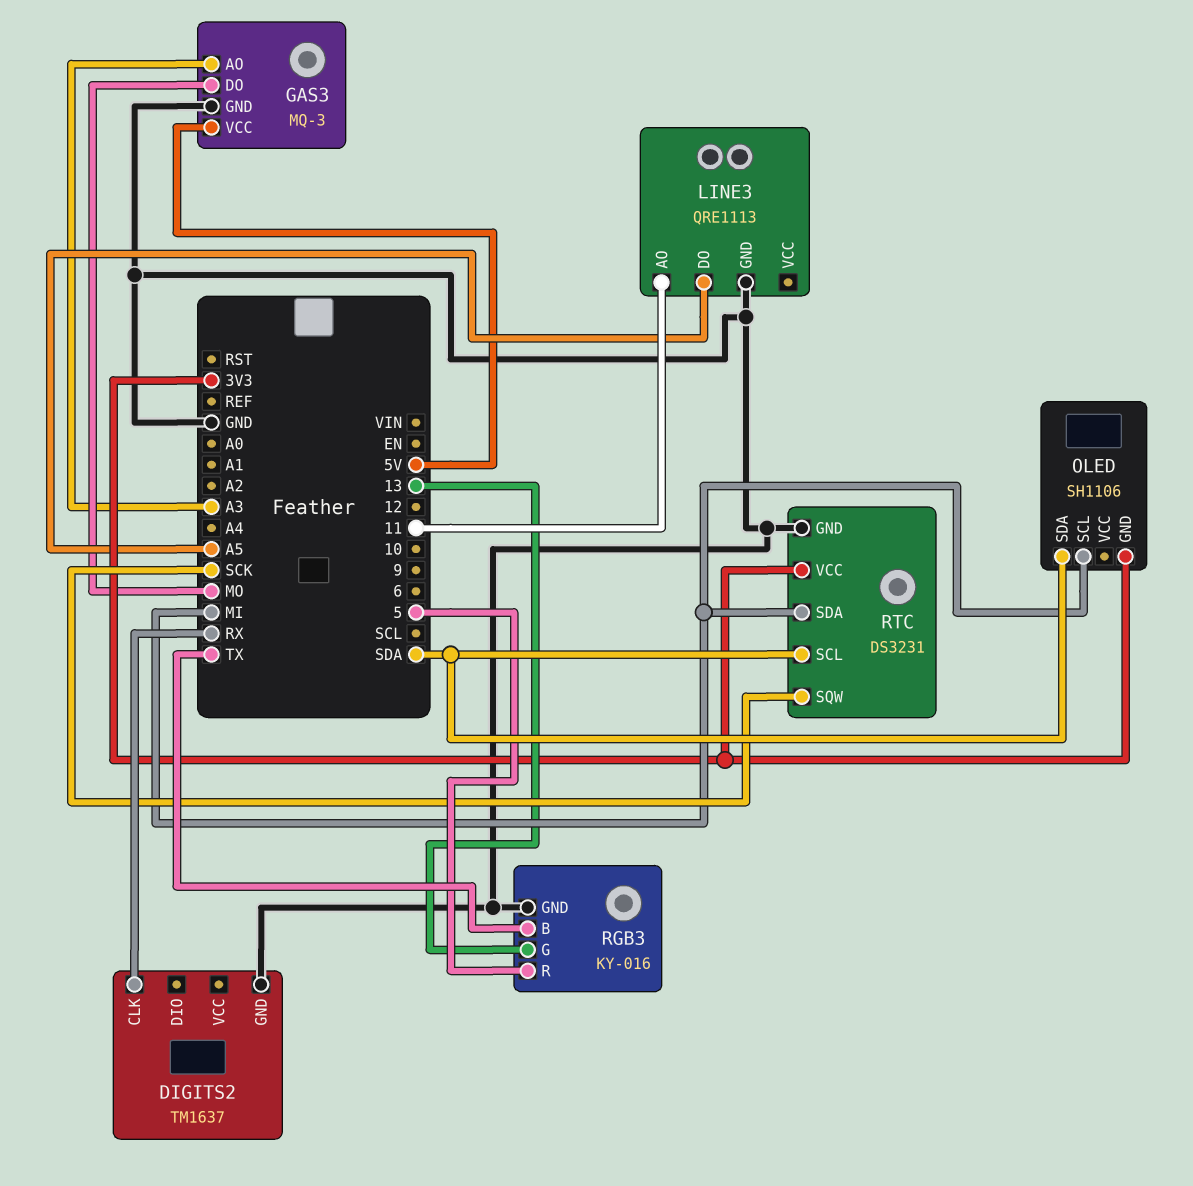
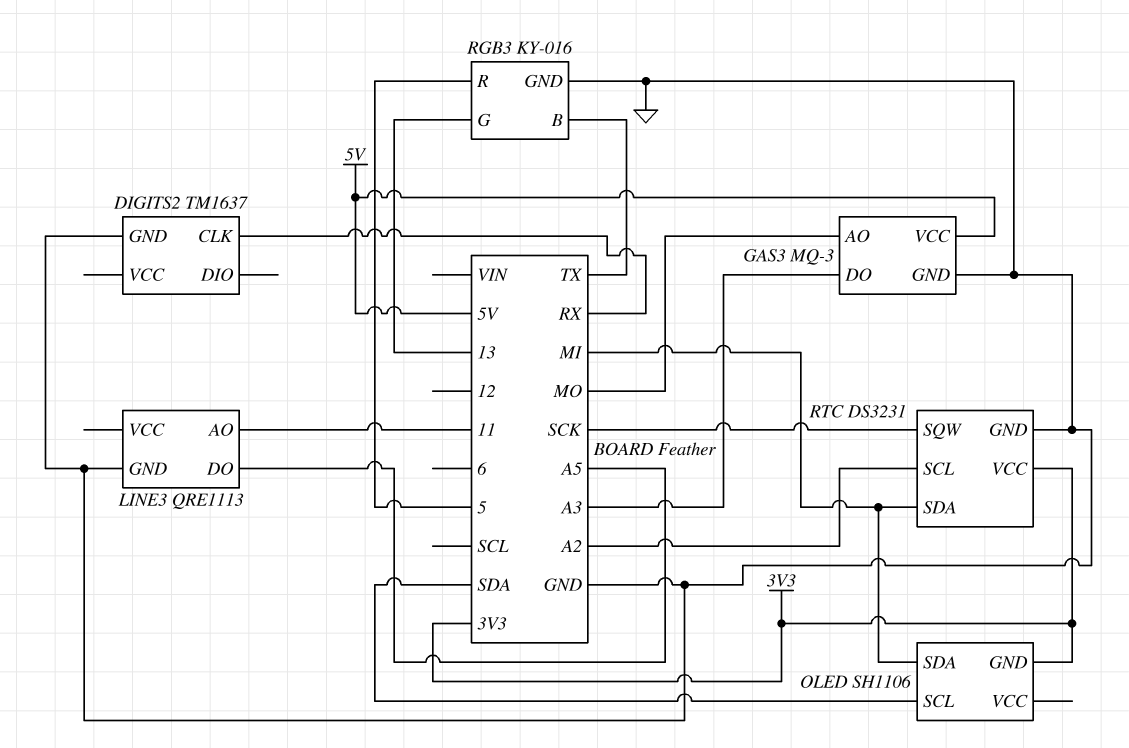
GAS3 pin AO: A3 -> MO
GAS3 pin DO: MO -> A3
OLED pin SCL: MI -> SDA
OLED pin SDA: SDA -> MI
RTC pin SCL: SDA -> A2

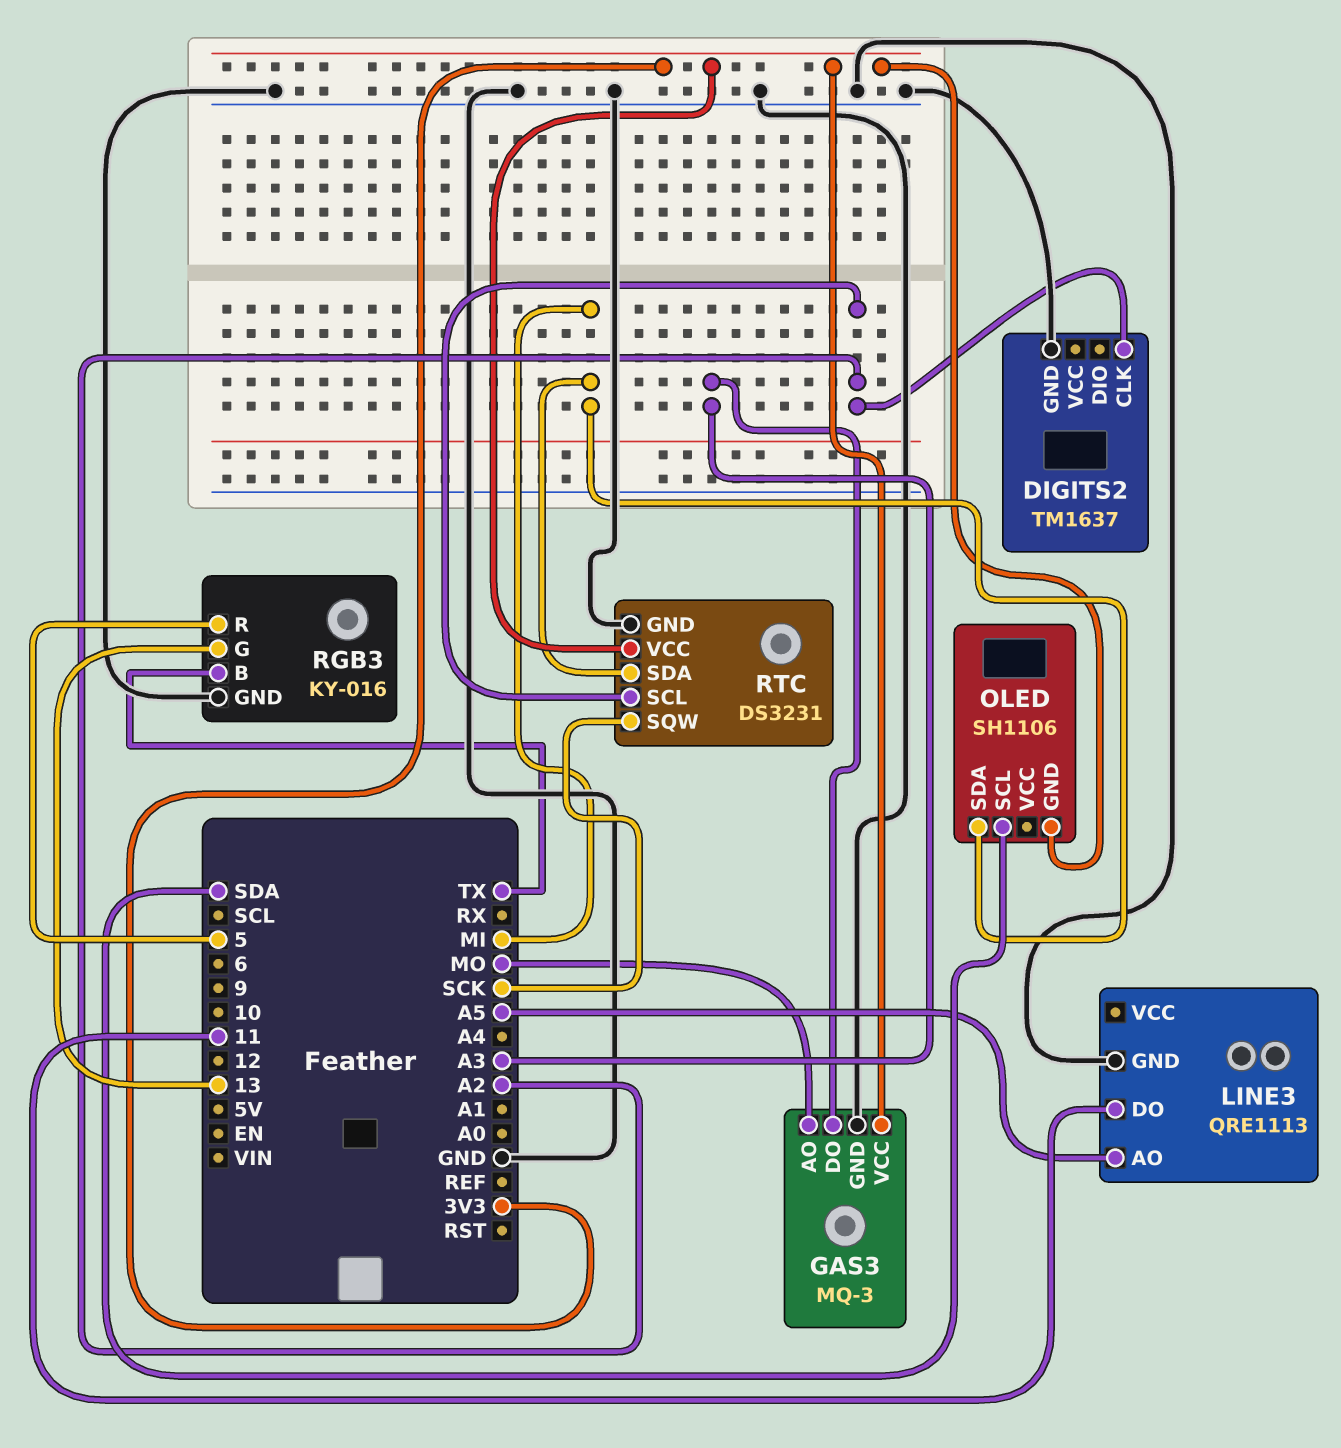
DIGITS2 pin CLK: RX -> A2
GAS3 pin VCC: 5V -> 3V3
LINE3 pin AO: 11 -> A5
LINE3 pin DO: A5 -> 11

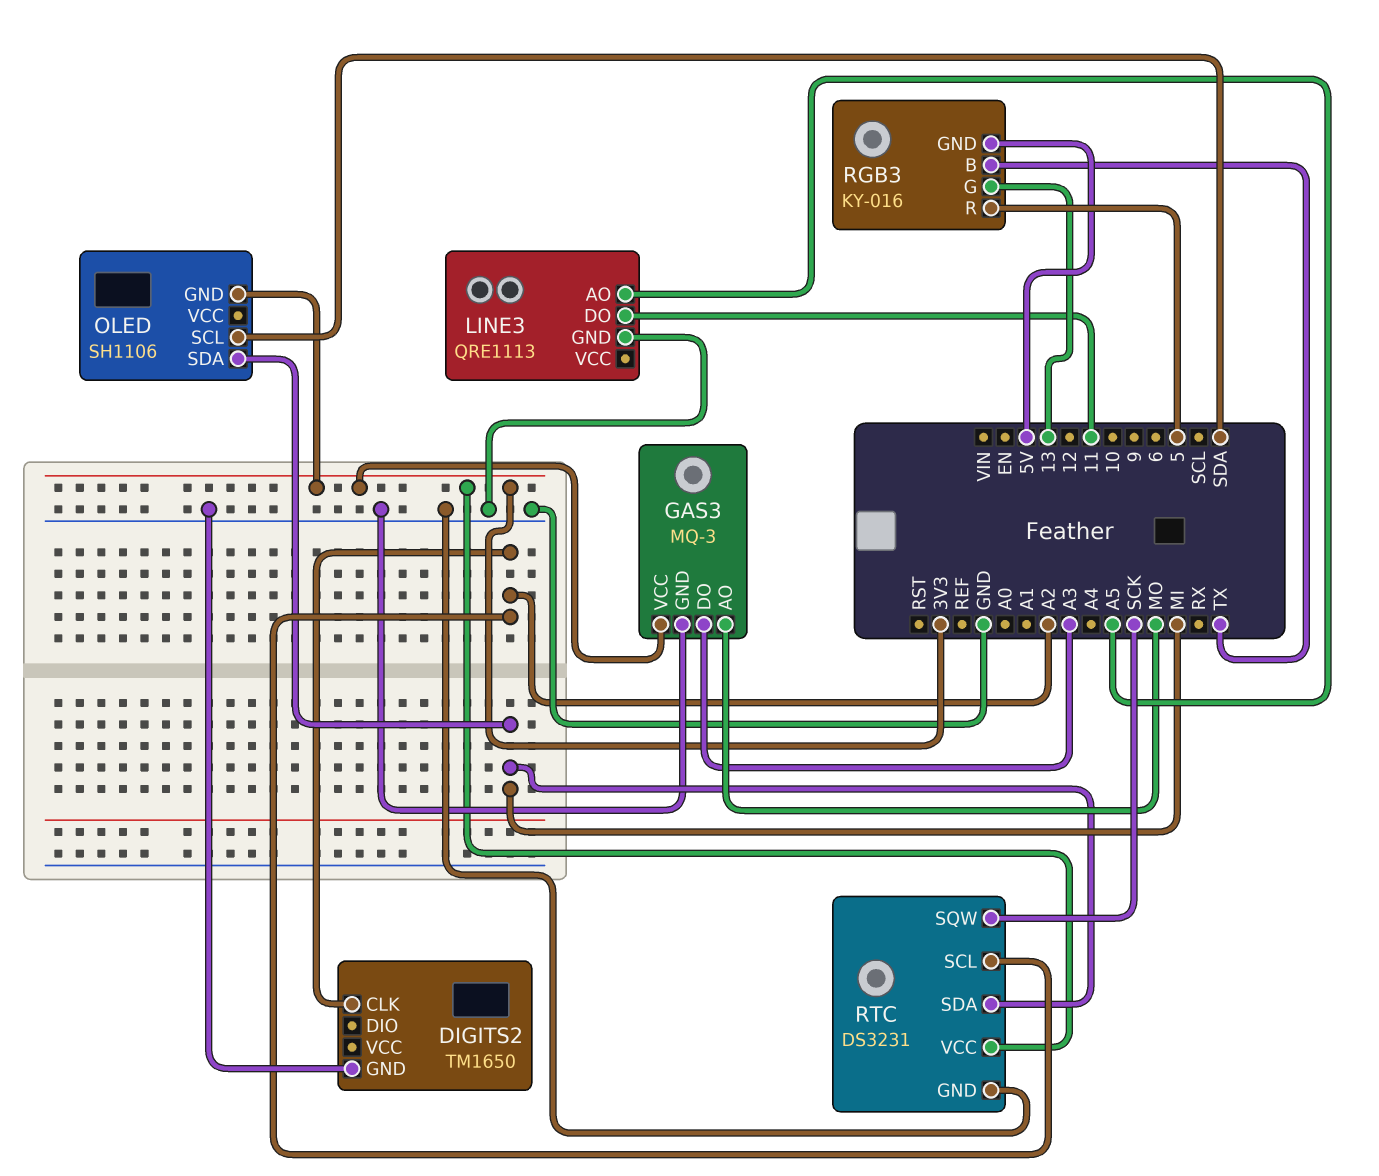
DIGITS2: TM1637 -> TM1650
RGB3 pin GND: GND -> 5V

